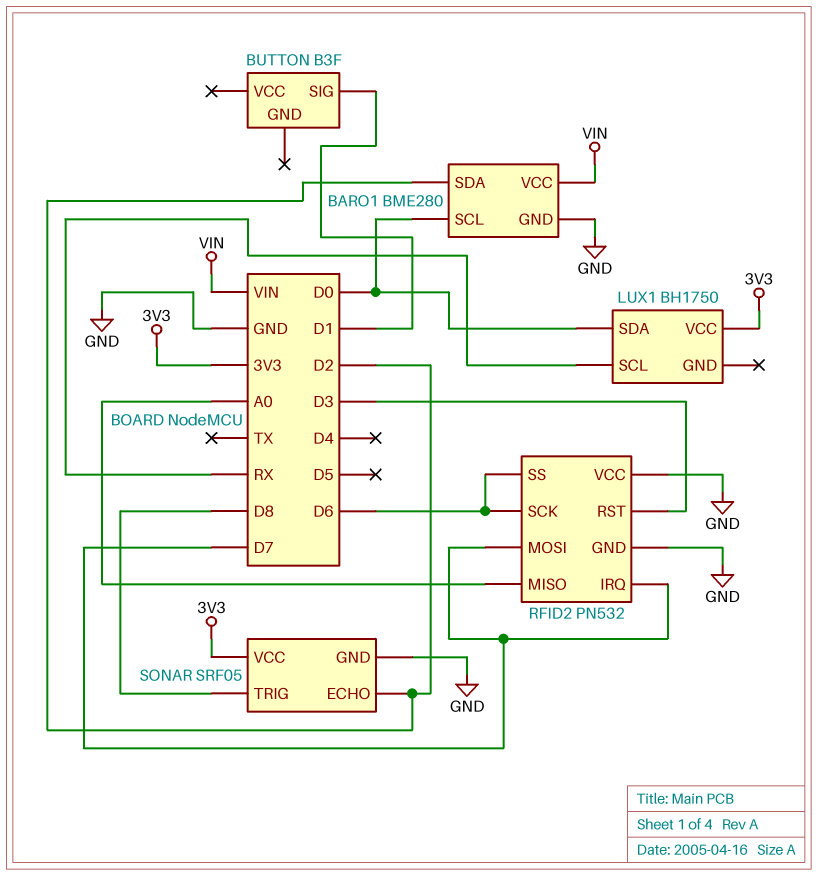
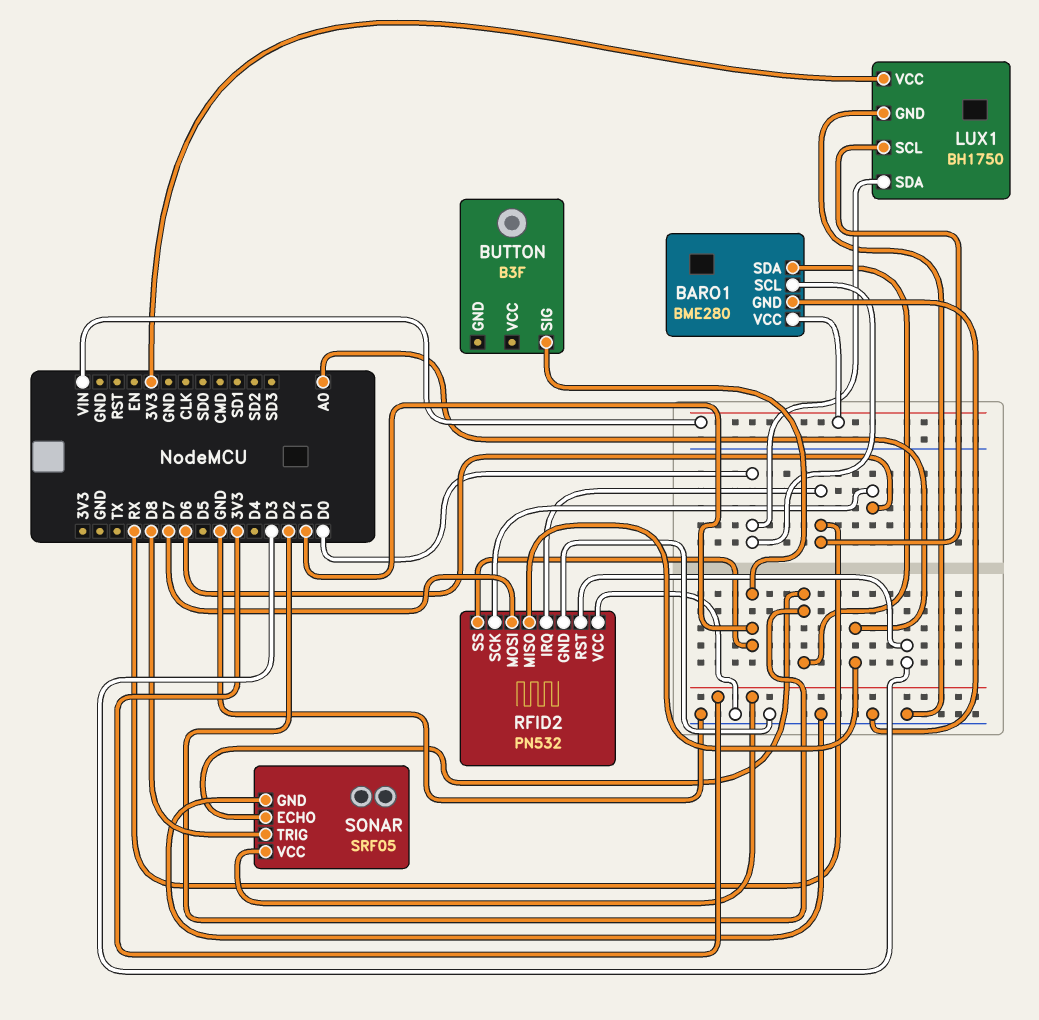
LUX1 pin GND: none -> GND
RFID2 pin IRQ: D7 -> RX
RFID2 pin SS: D6 -> D1

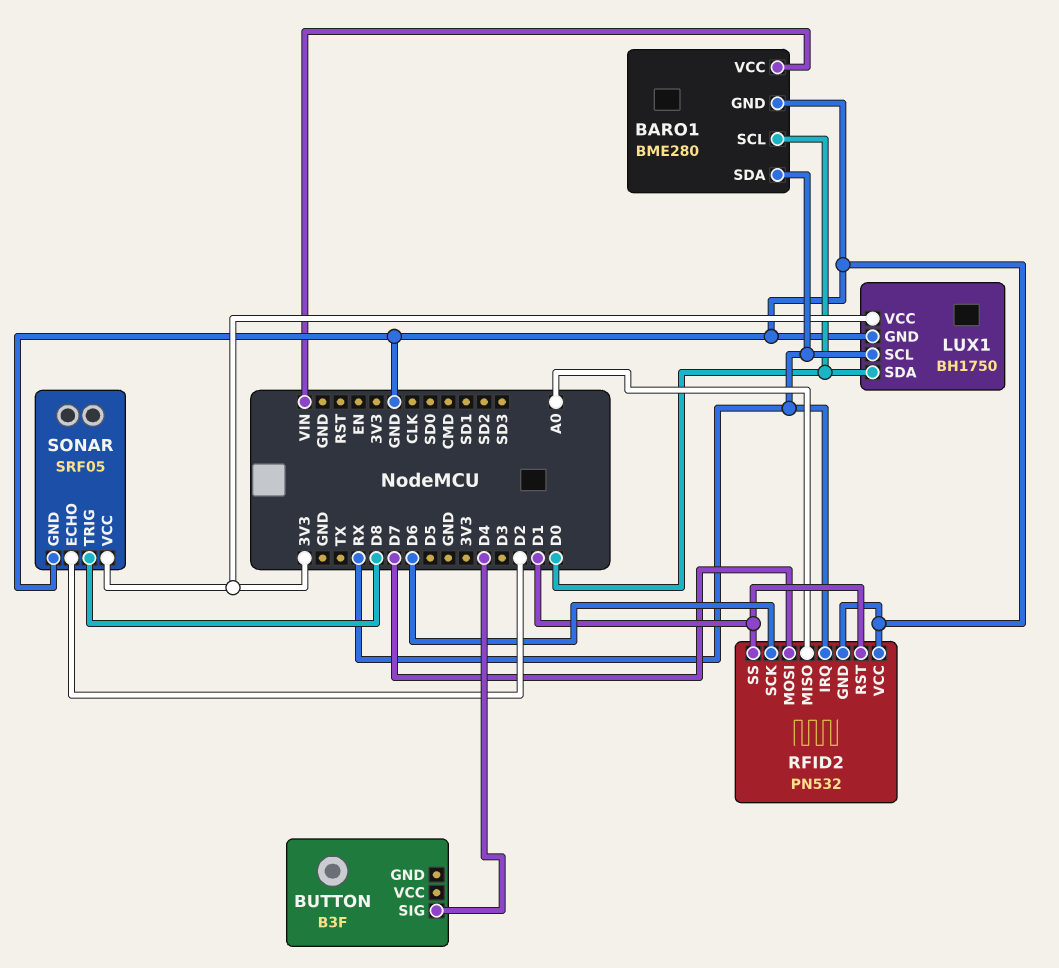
BARO1 pin SDA: D2 -> RX
BUTTON pin SIG: D1 -> D4
RFID2 pin RST: D3 -> D1

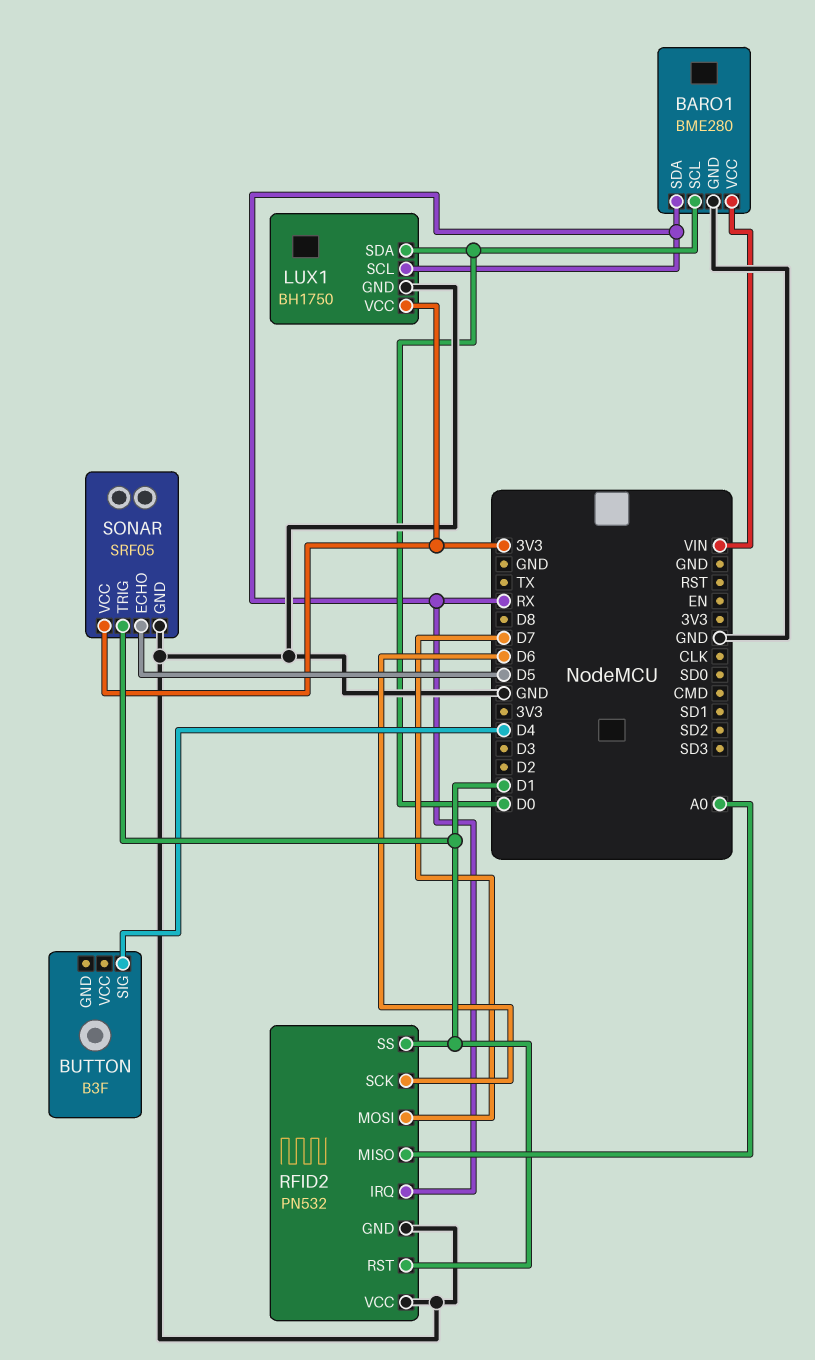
SONAR pin ECHO: D2 -> D5
SONAR pin TRIG: D8 -> D1

